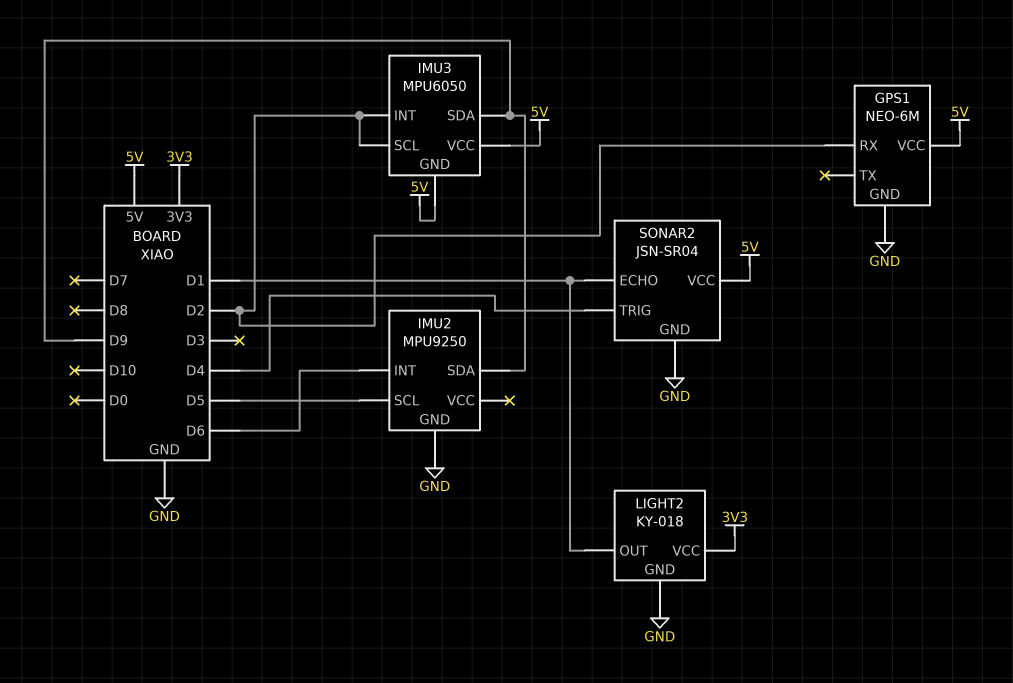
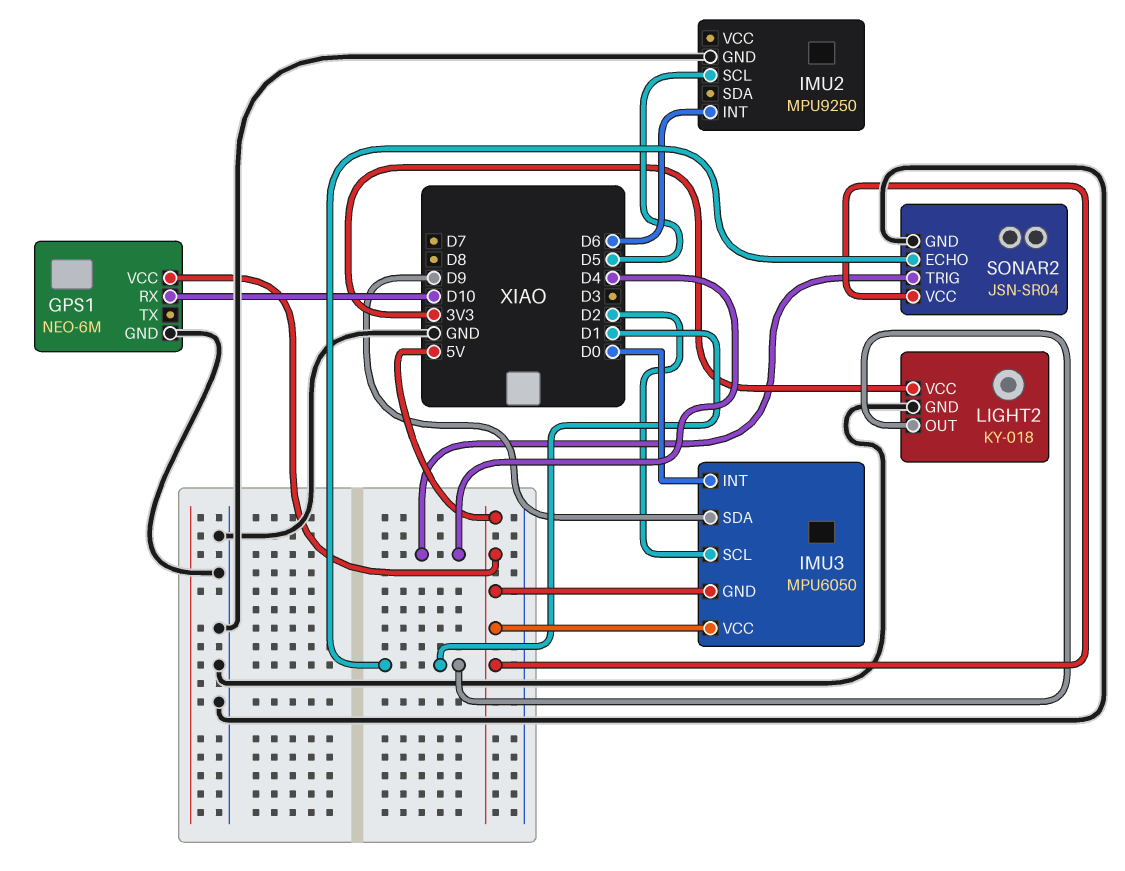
GPS1 pin RX: D2 -> D10
IMU2 pin SDA: D9 -> none
IMU3 pin INT: D2 -> D0

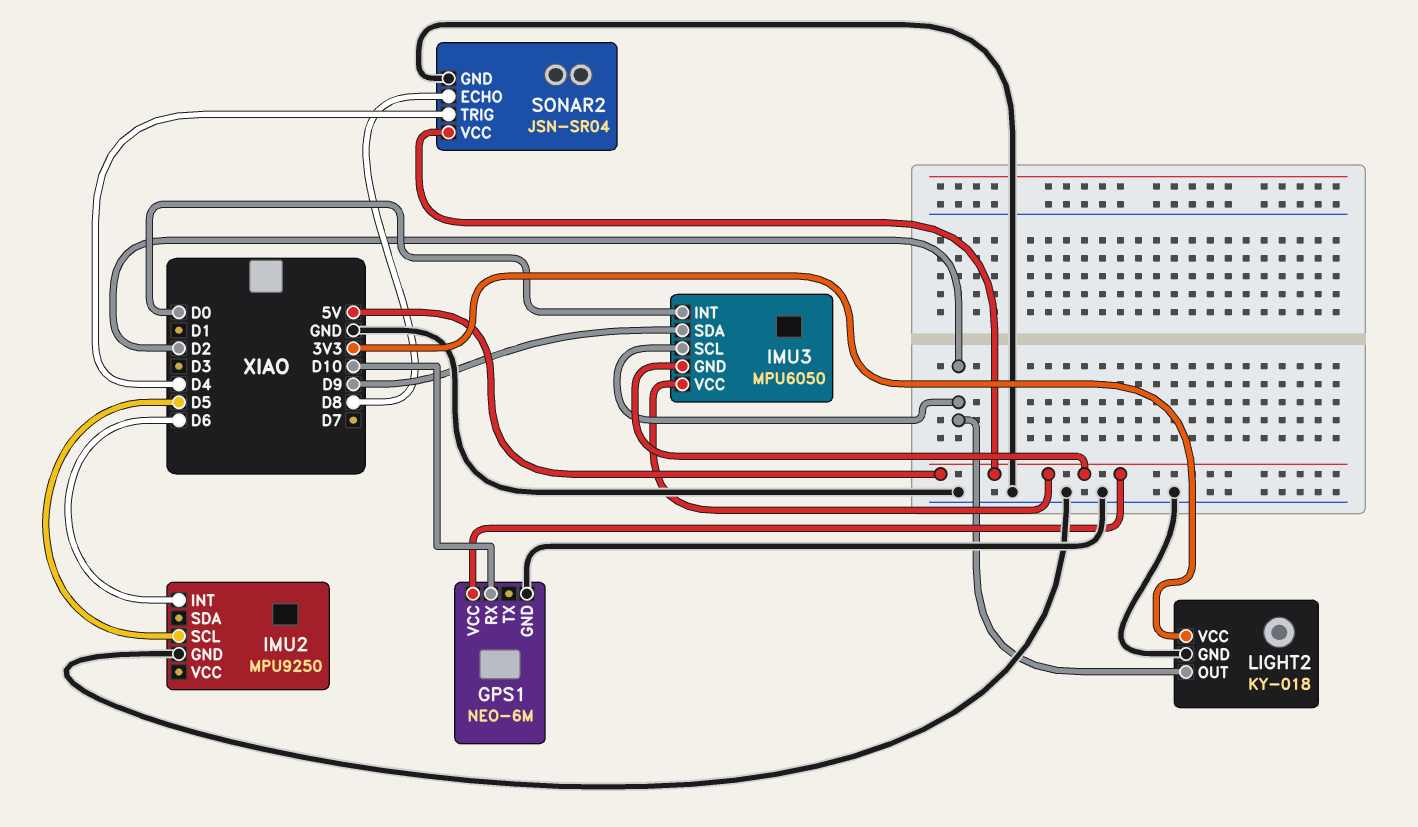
LIGHT2 pin OUT: D1 -> D2
SONAR2 pin ECHO: D1 -> D8

